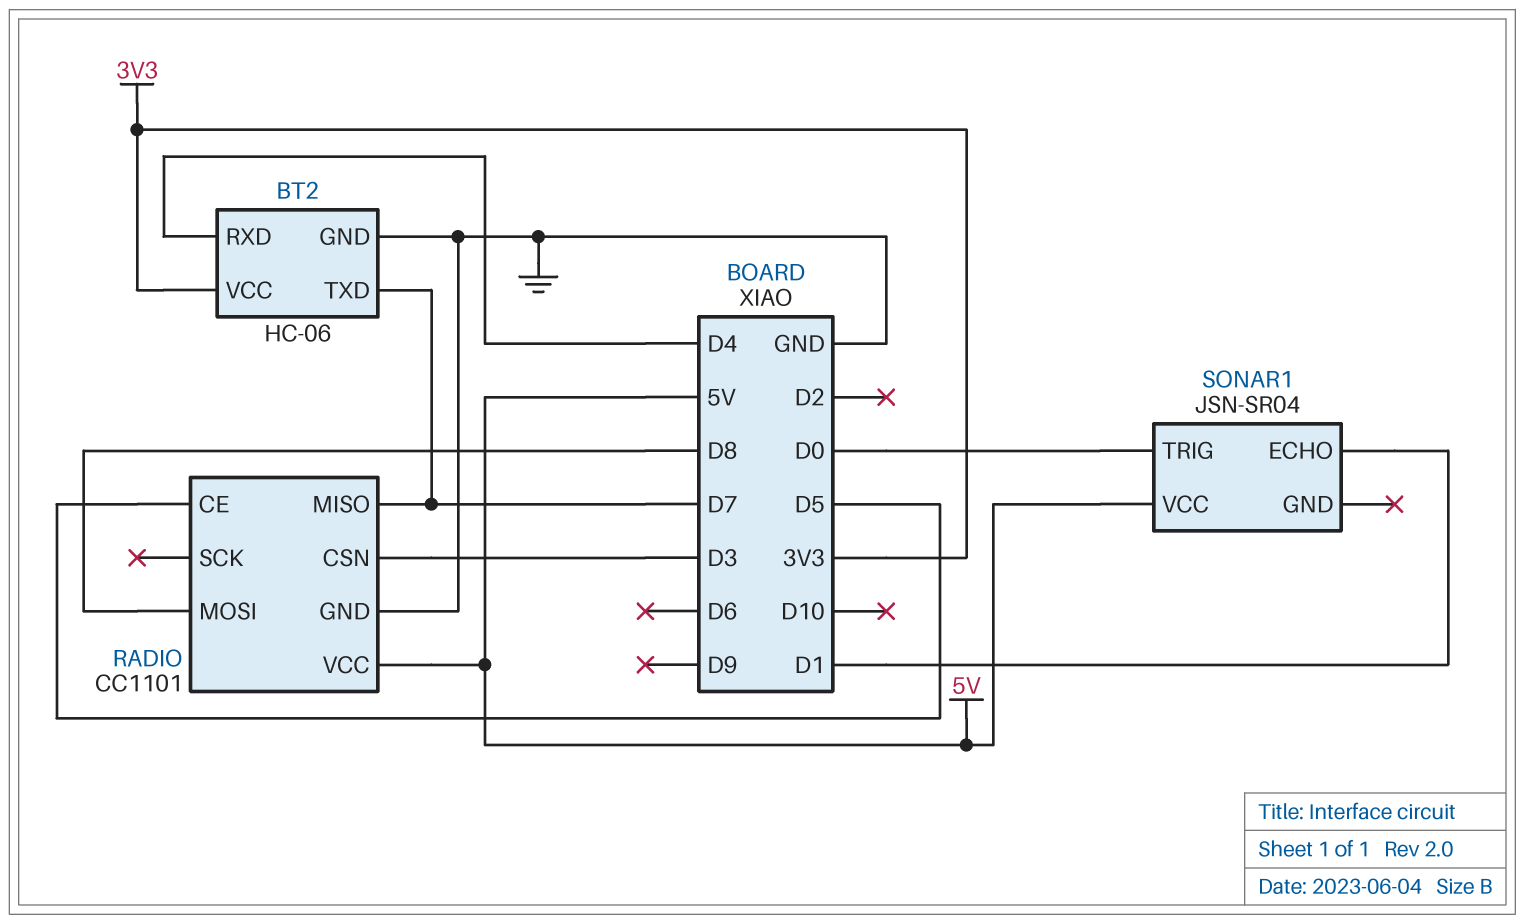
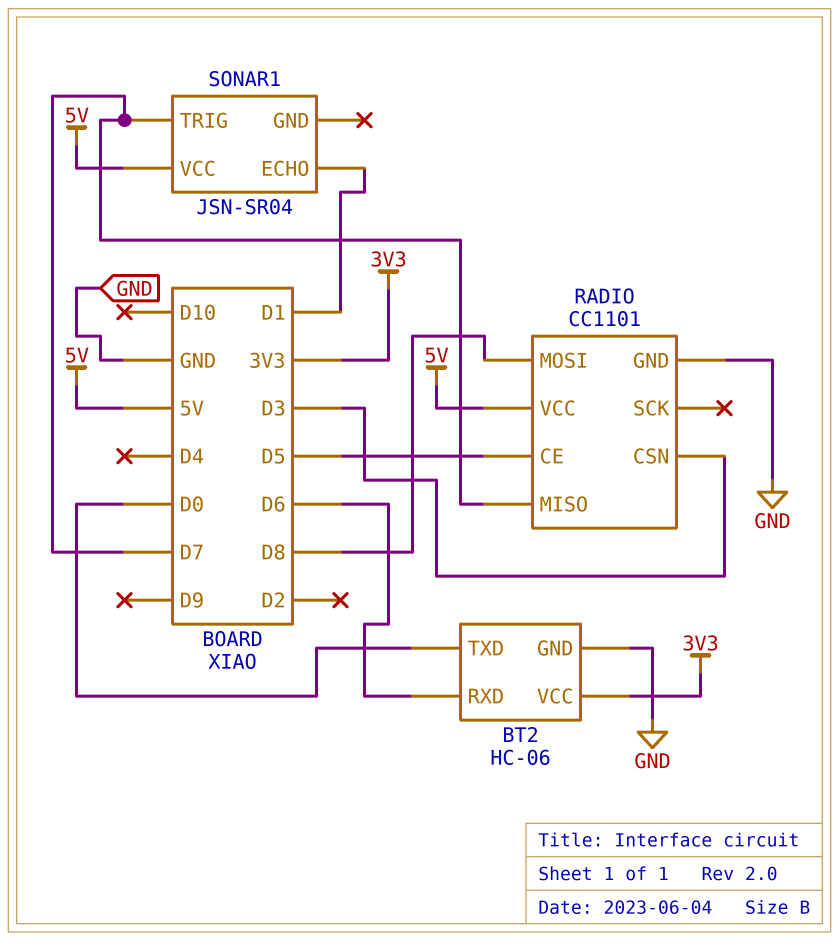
BT2 pin RXD: D4 -> D6
BT2 pin TXD: D7 -> D0
SONAR1 pin TRIG: D0 -> D7

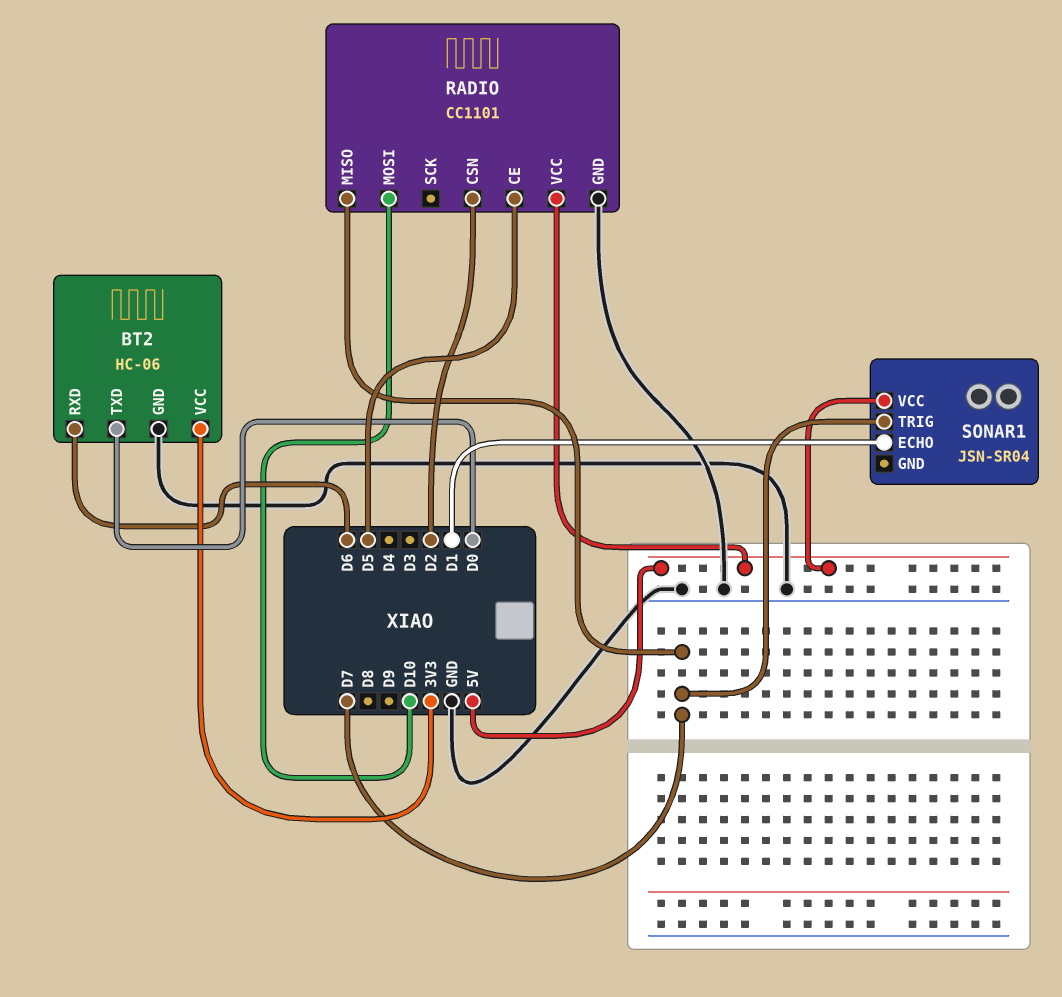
RADIO pin CSN: D3 -> D2
RADIO pin MOSI: D8 -> D10

